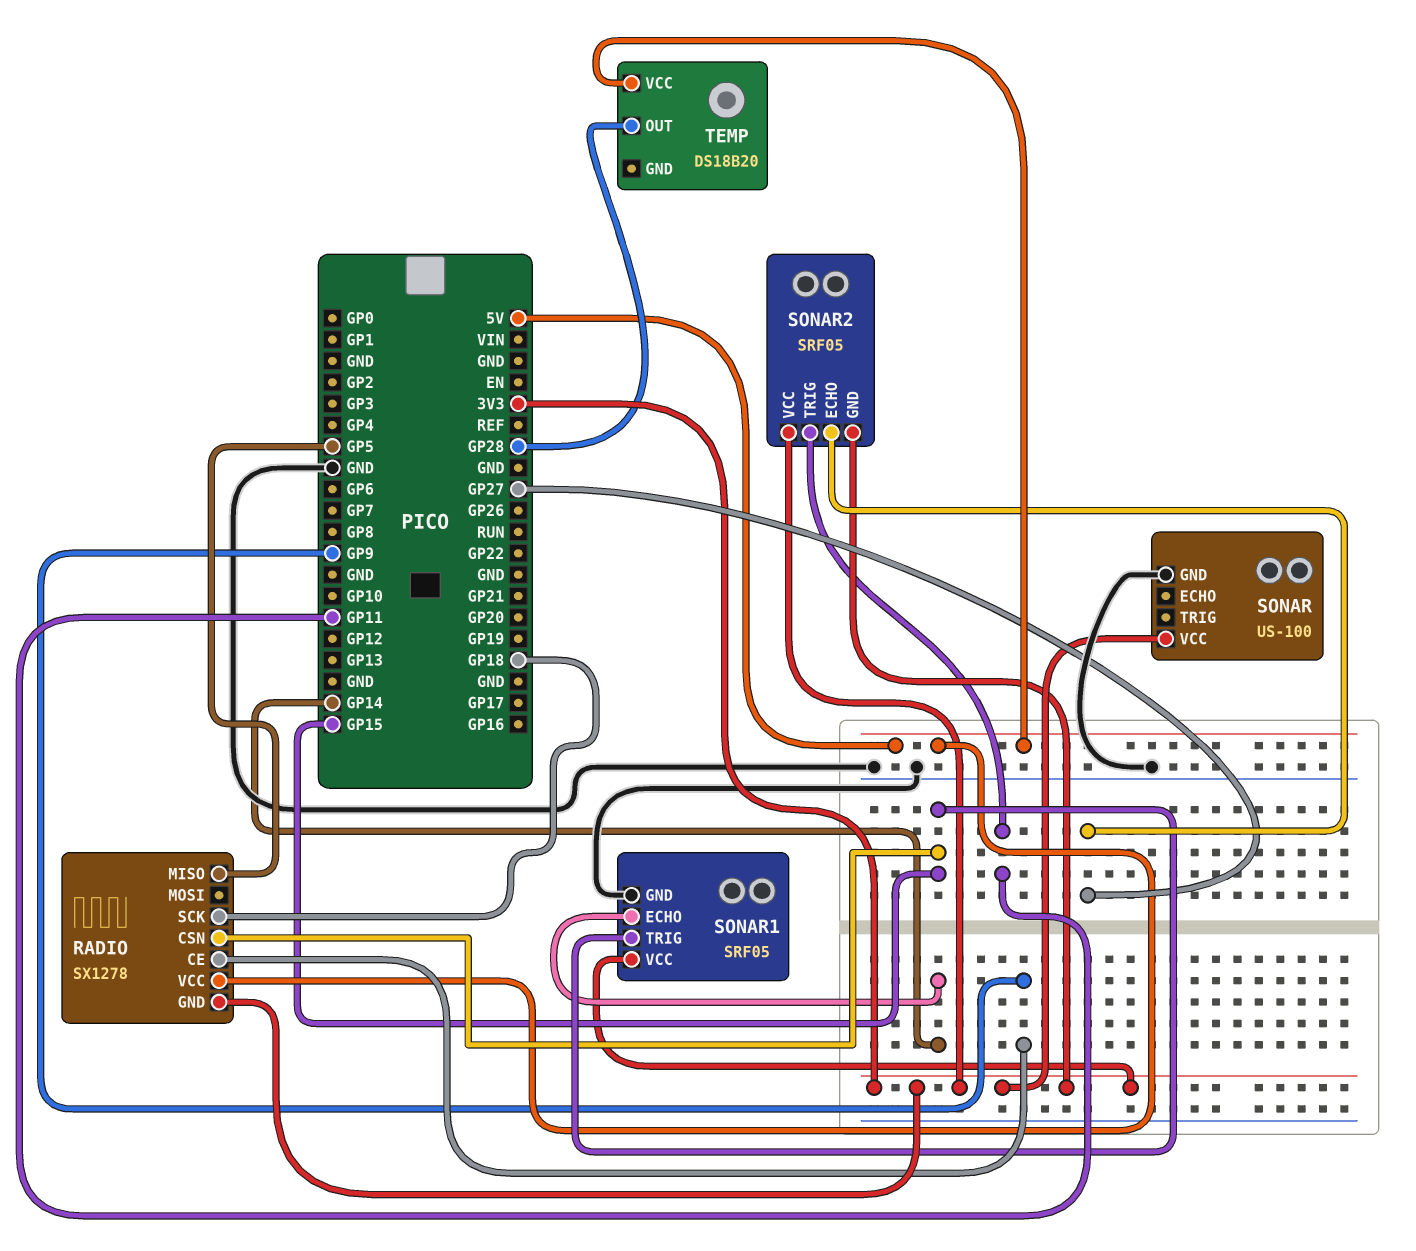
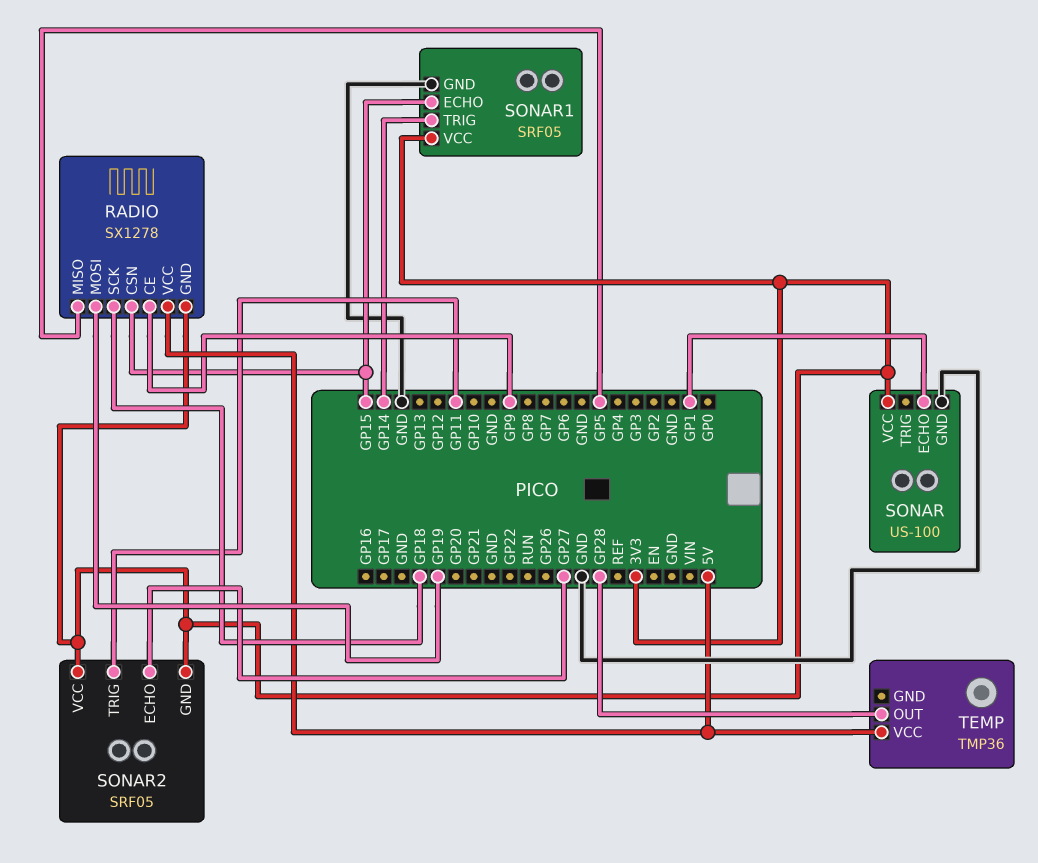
RADIO pin MOSI: none -> GP19
SONAR pin ECHO: none -> GP1
SONAR1 pin ECHO: GP14 -> GP15
SONAR1 pin TRIG: GP15 -> GP14
TEMP: DS18B20 -> TMP36

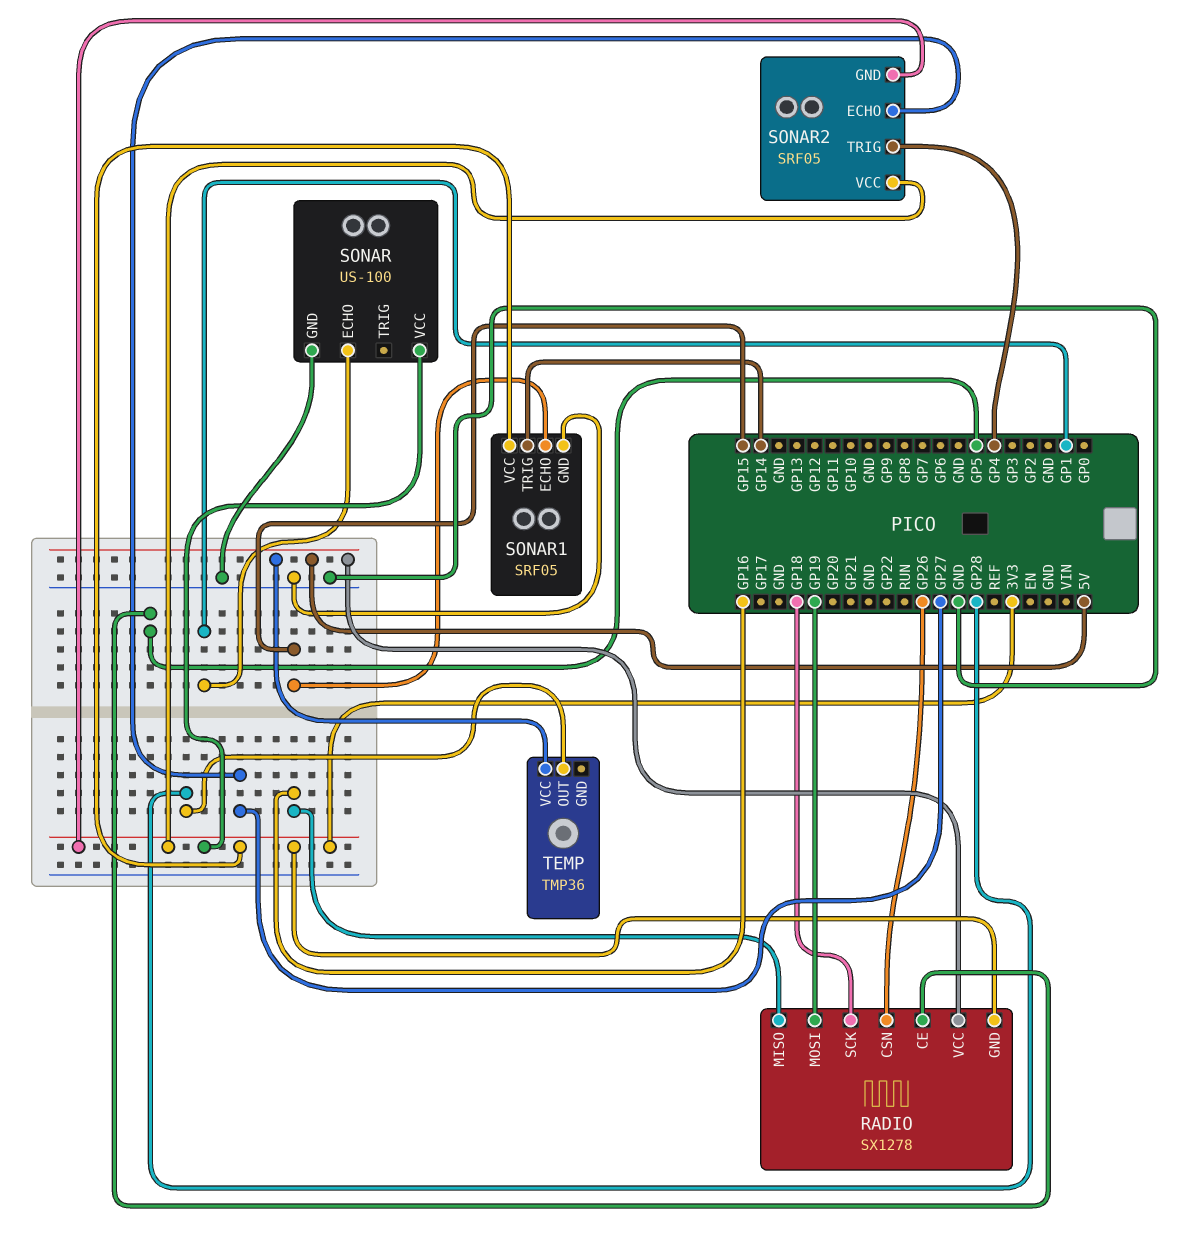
RADIO pin CE: GP9 -> GP5
RADIO pin CSN: GP15 -> GP26
RADIO pin MISO: GP5 -> GP16
SONAR2 pin TRIG: GP11 -> GP4

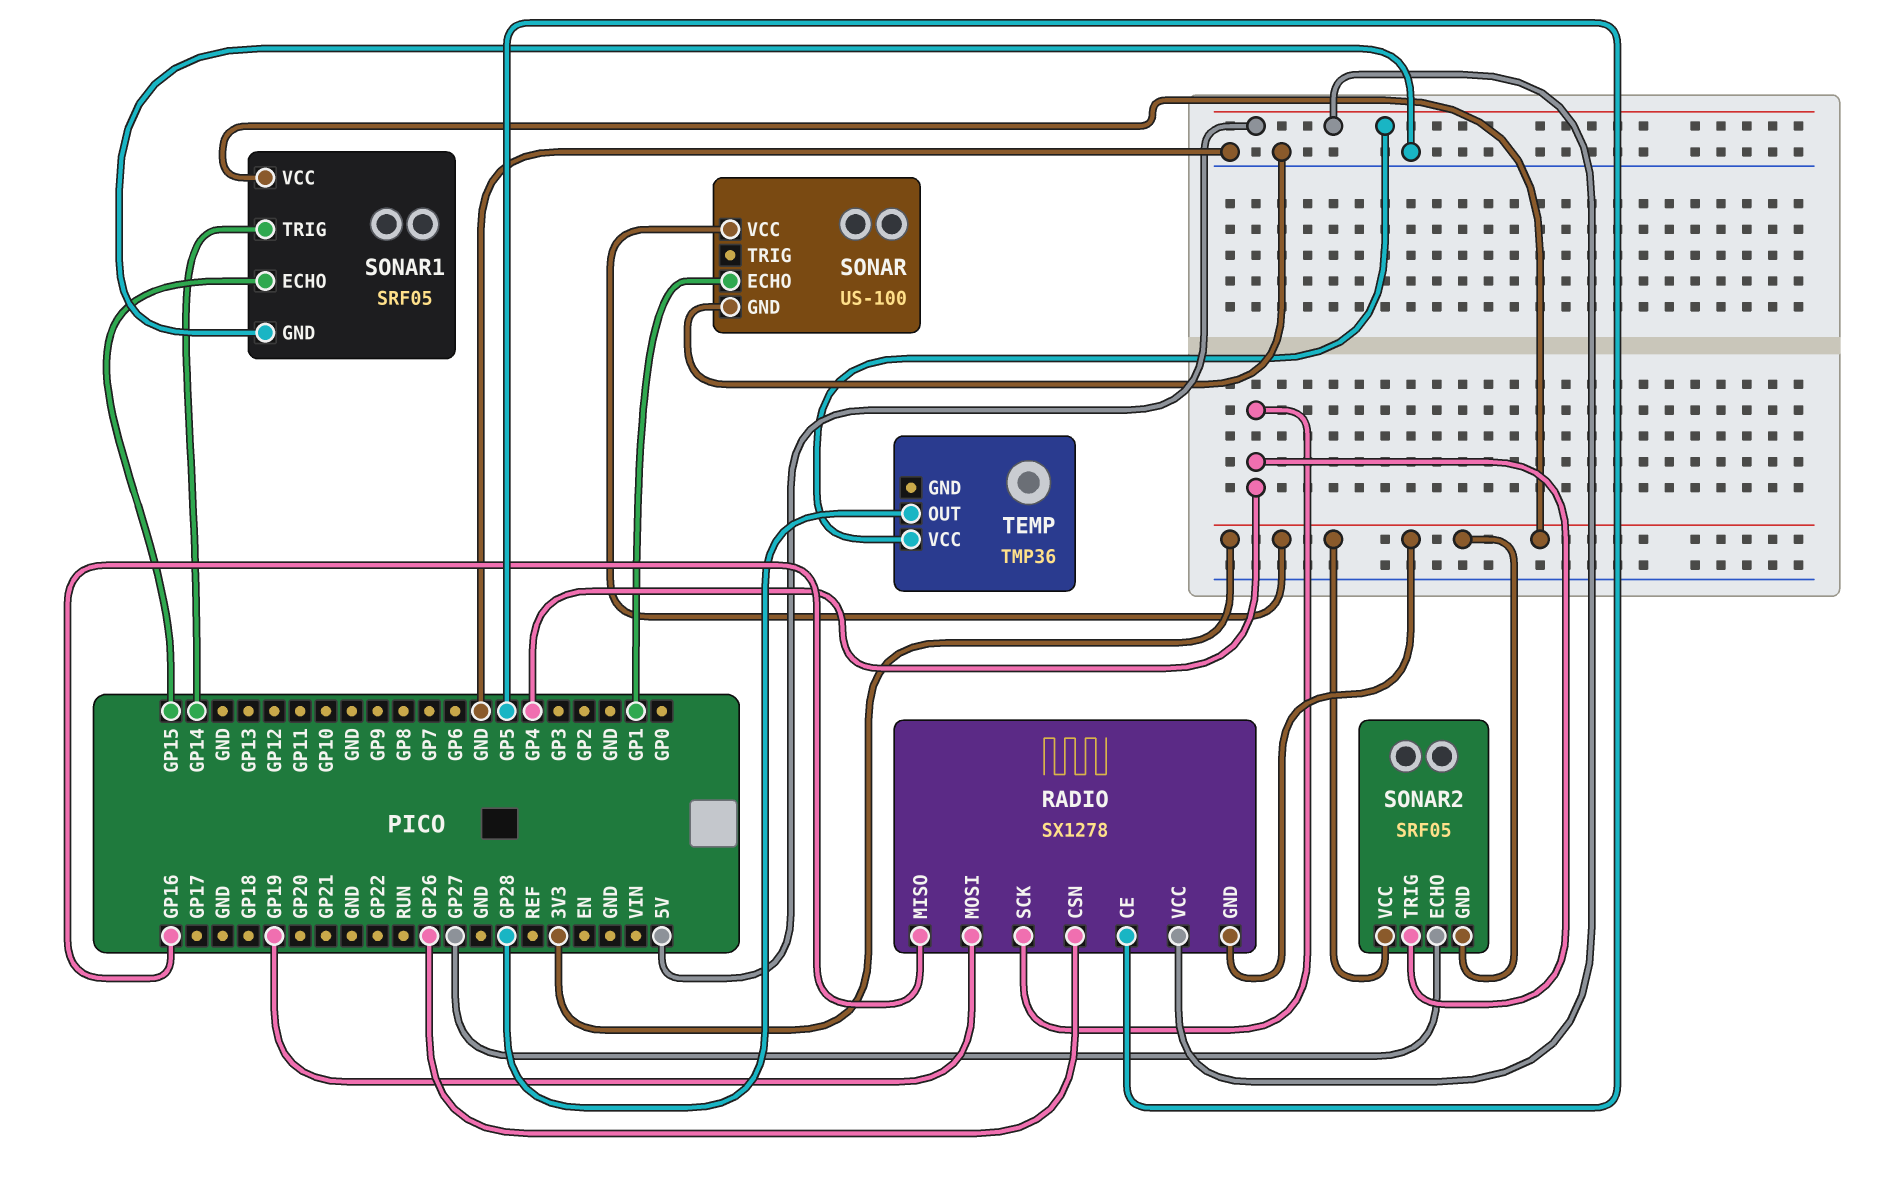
RADIO pin SCK: GP18 -> GP4

